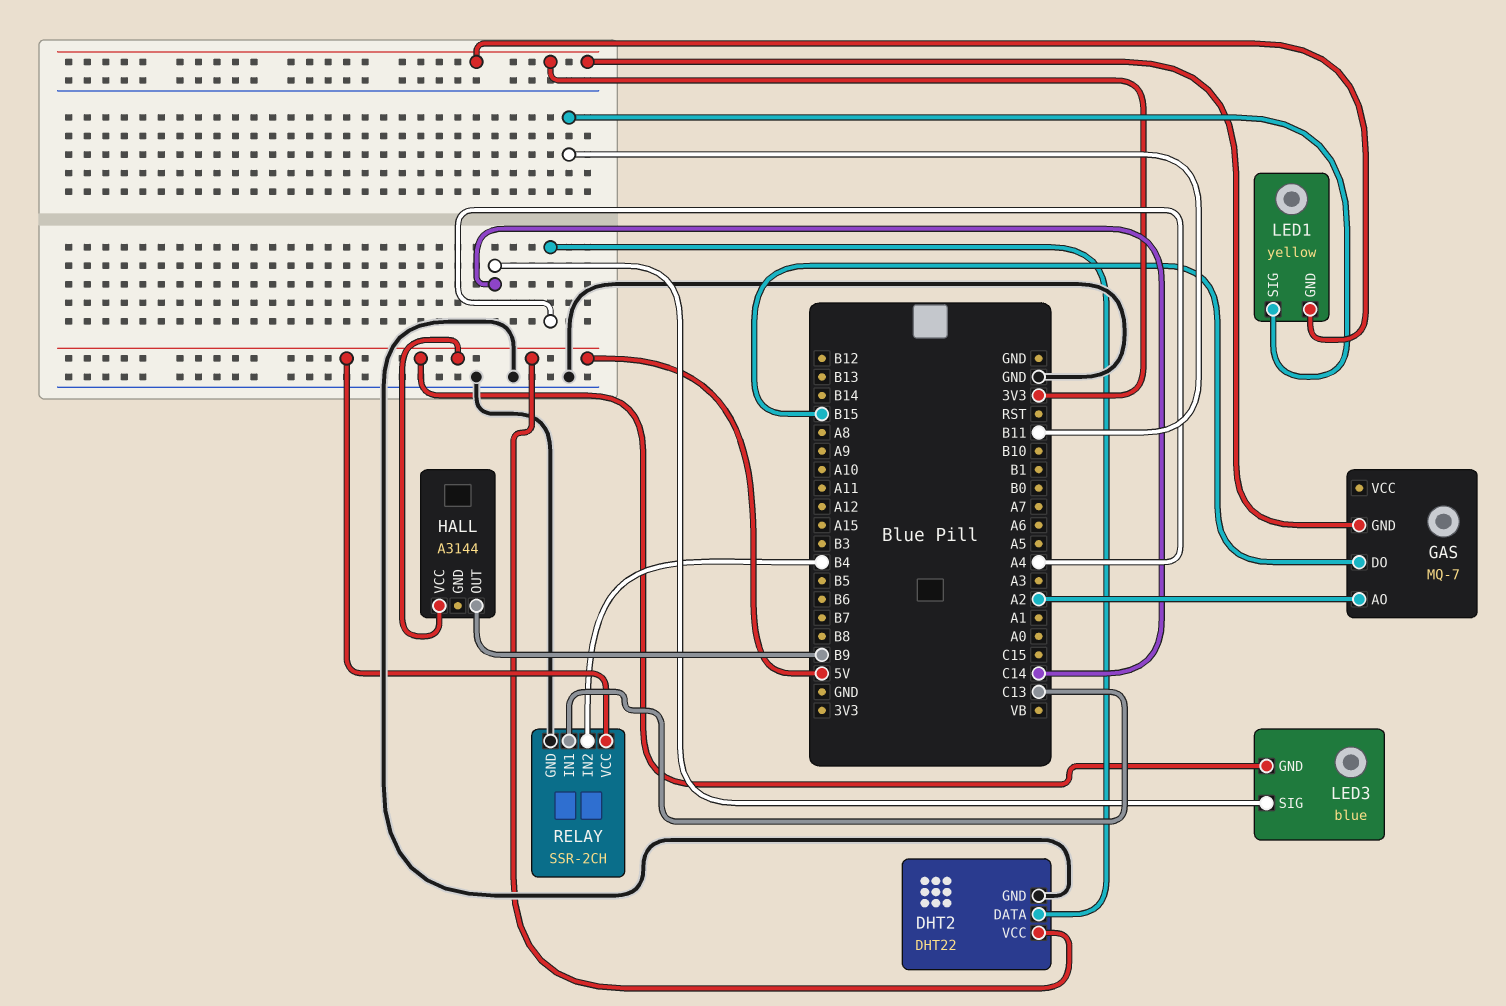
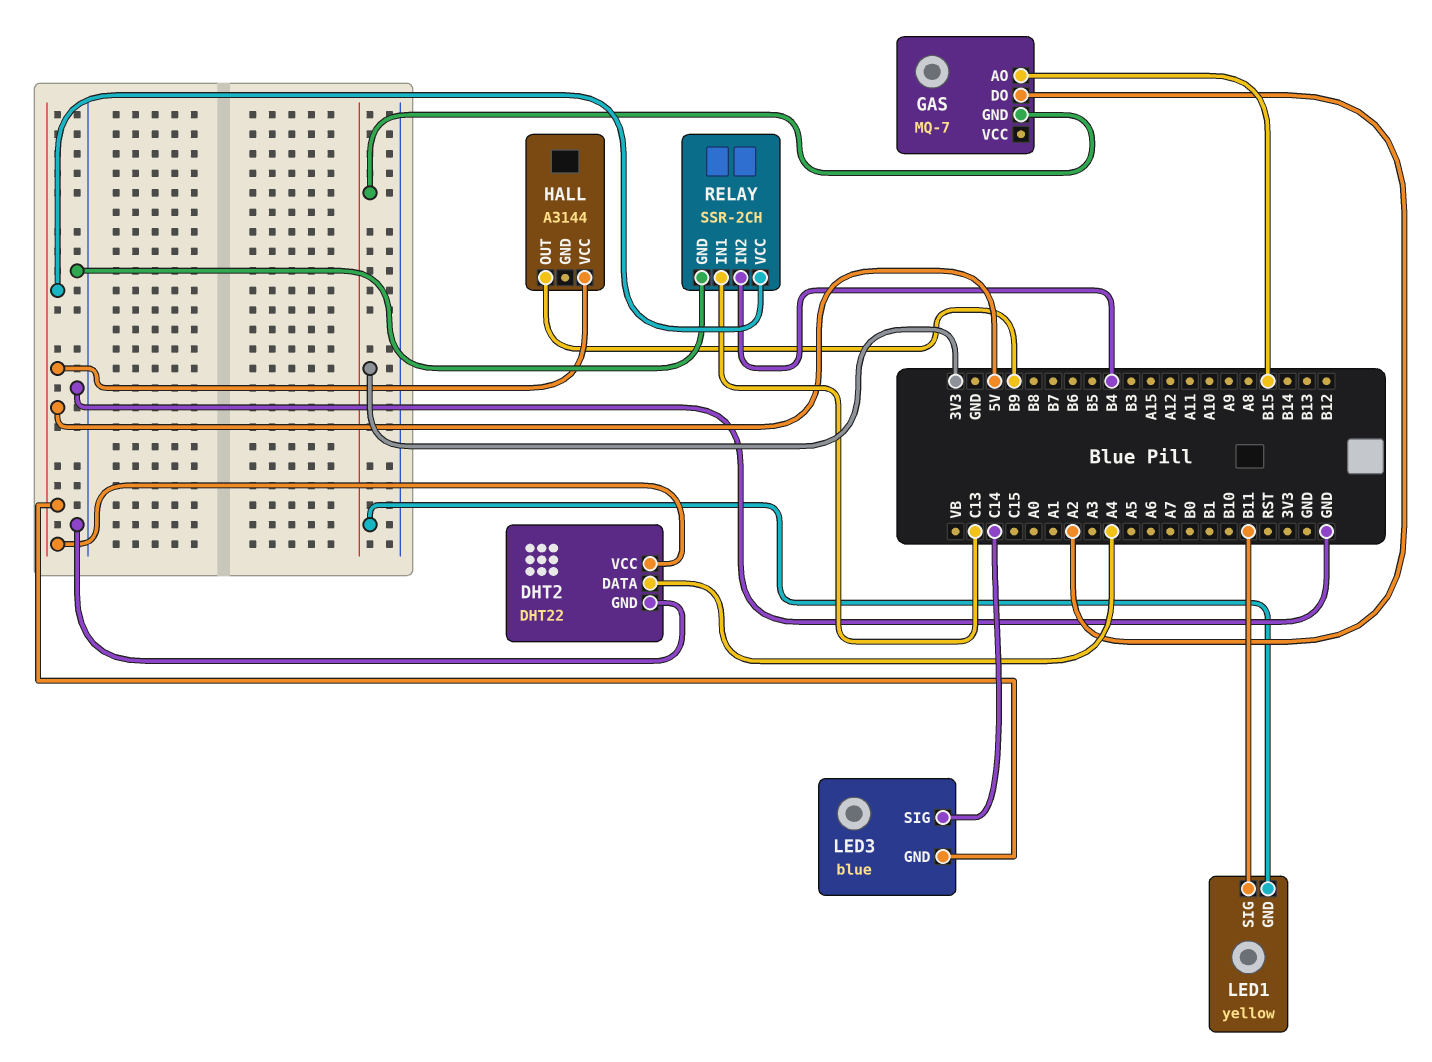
GAS pin AO: A2 -> B15
GAS pin DO: B15 -> A2

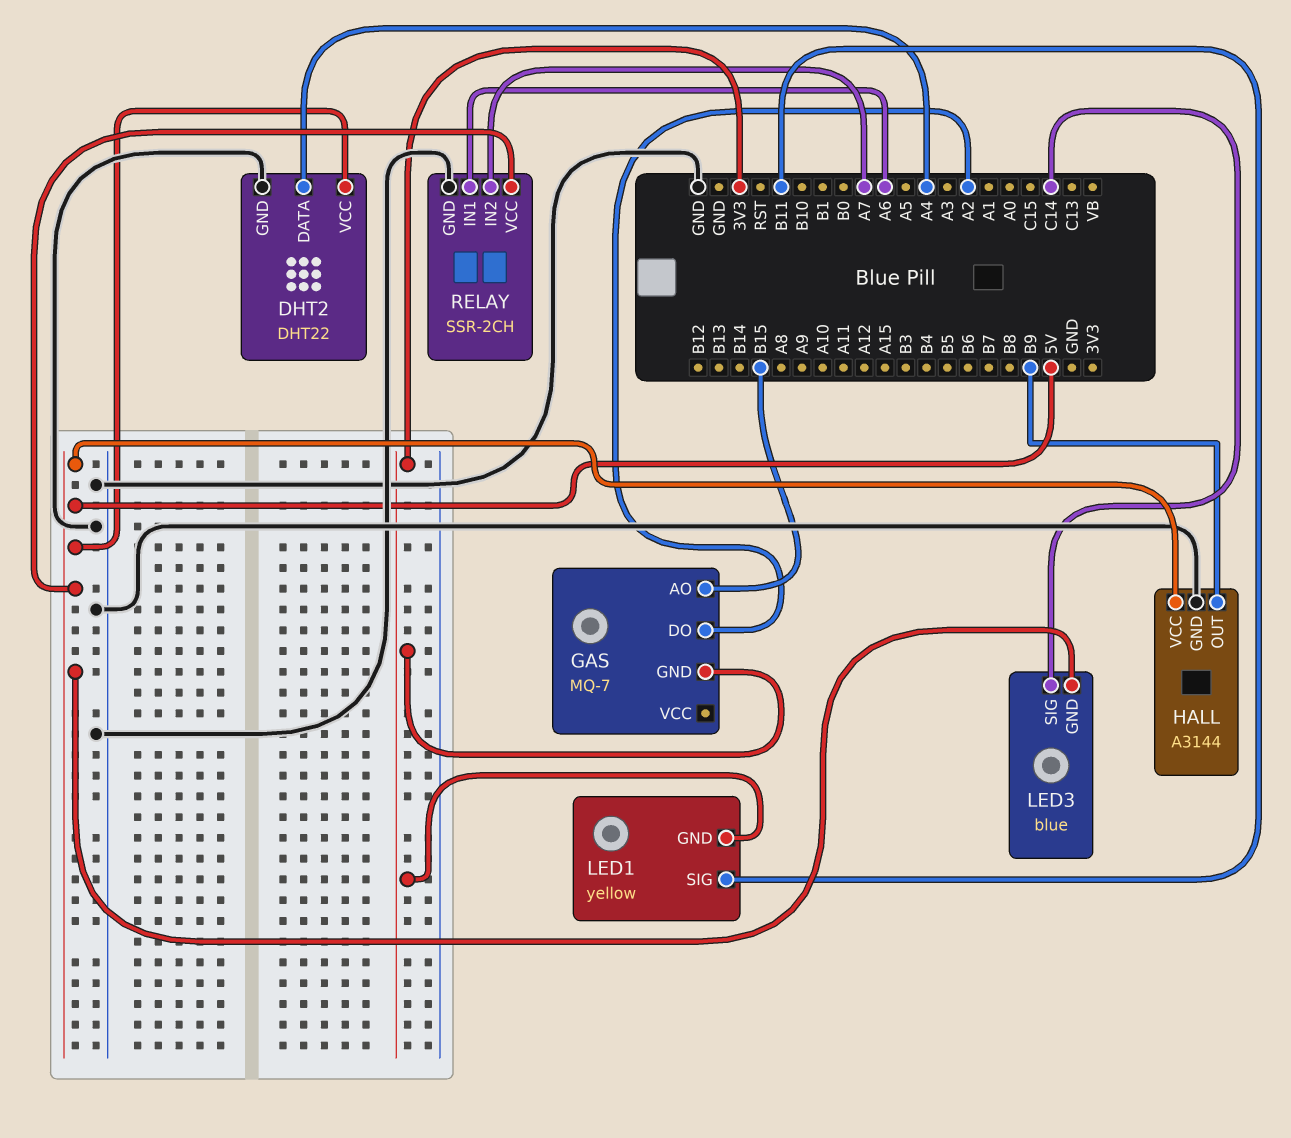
HALL pin GND: none -> GND
RELAY pin IN1: C13 -> A6
RELAY pin IN2: B4 -> A7

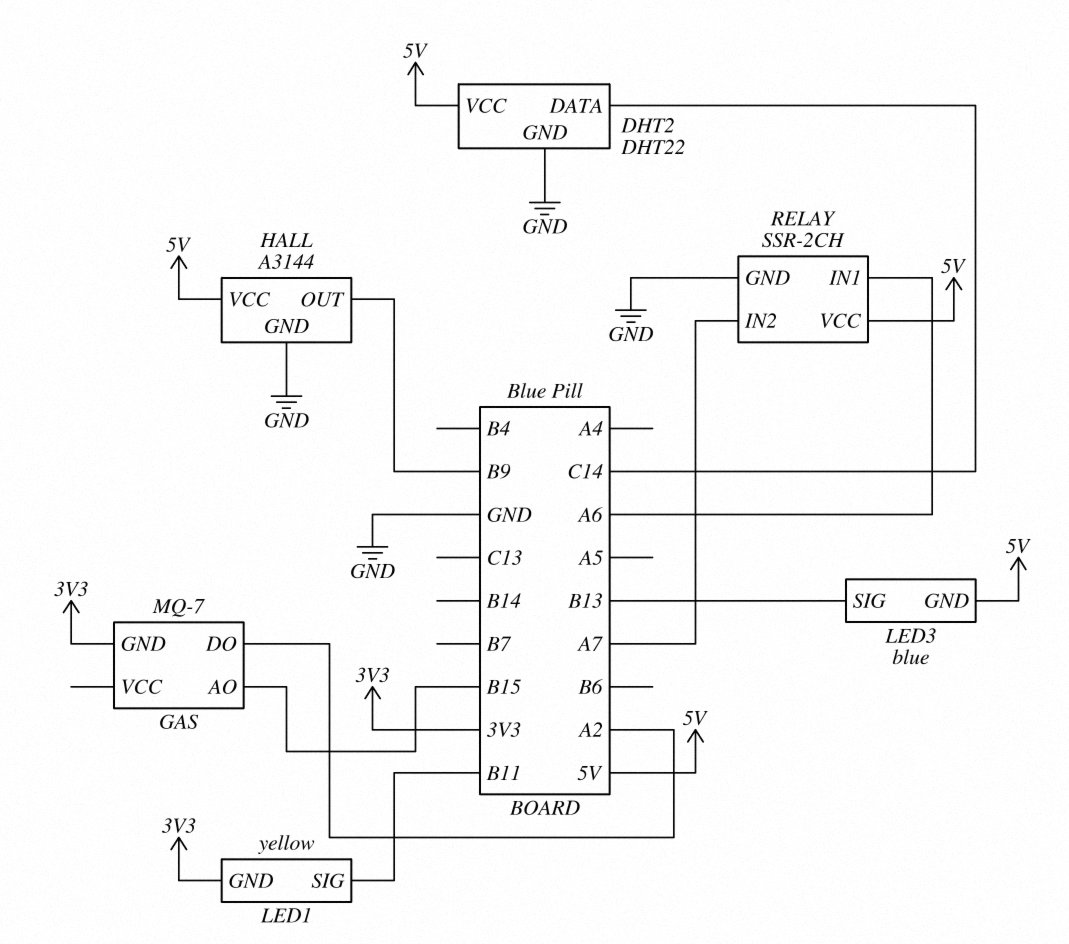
DHT2 pin DATA: A4 -> C14
LED3 pin SIG: C14 -> B13

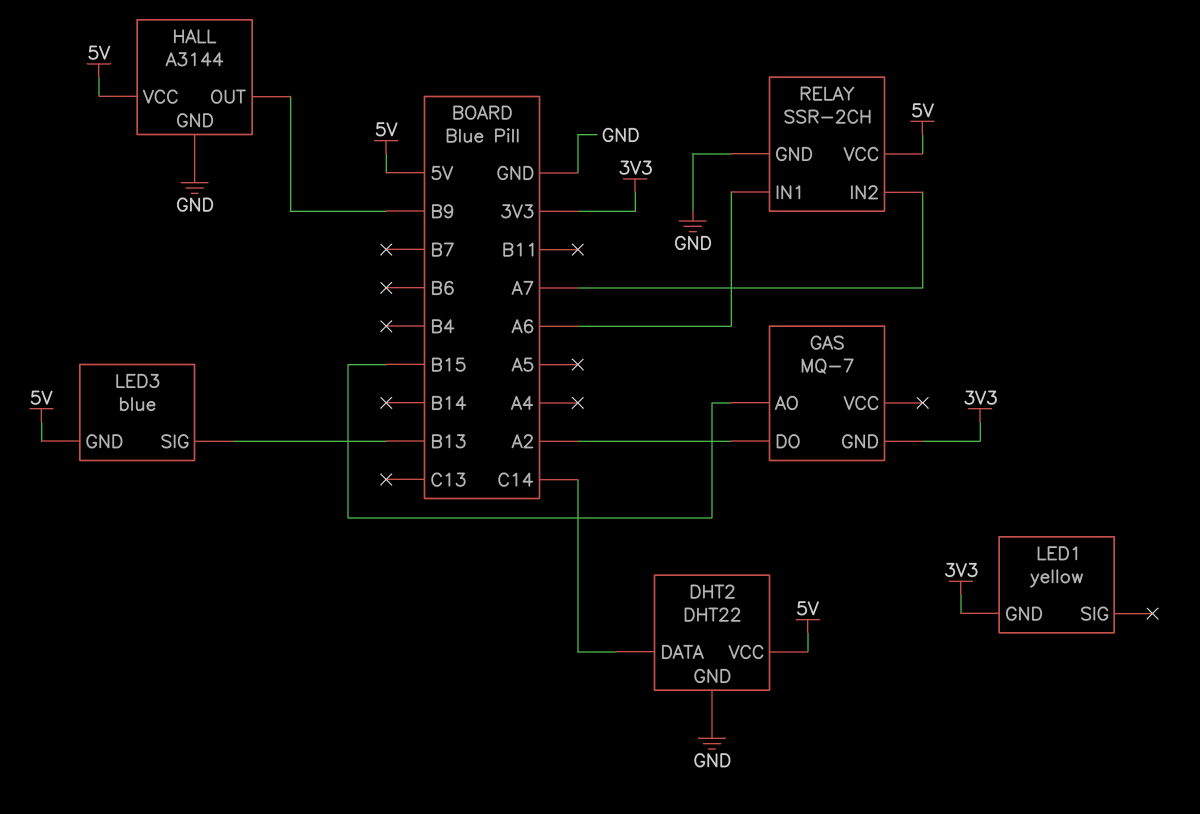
LED1 pin SIG: B11 -> none

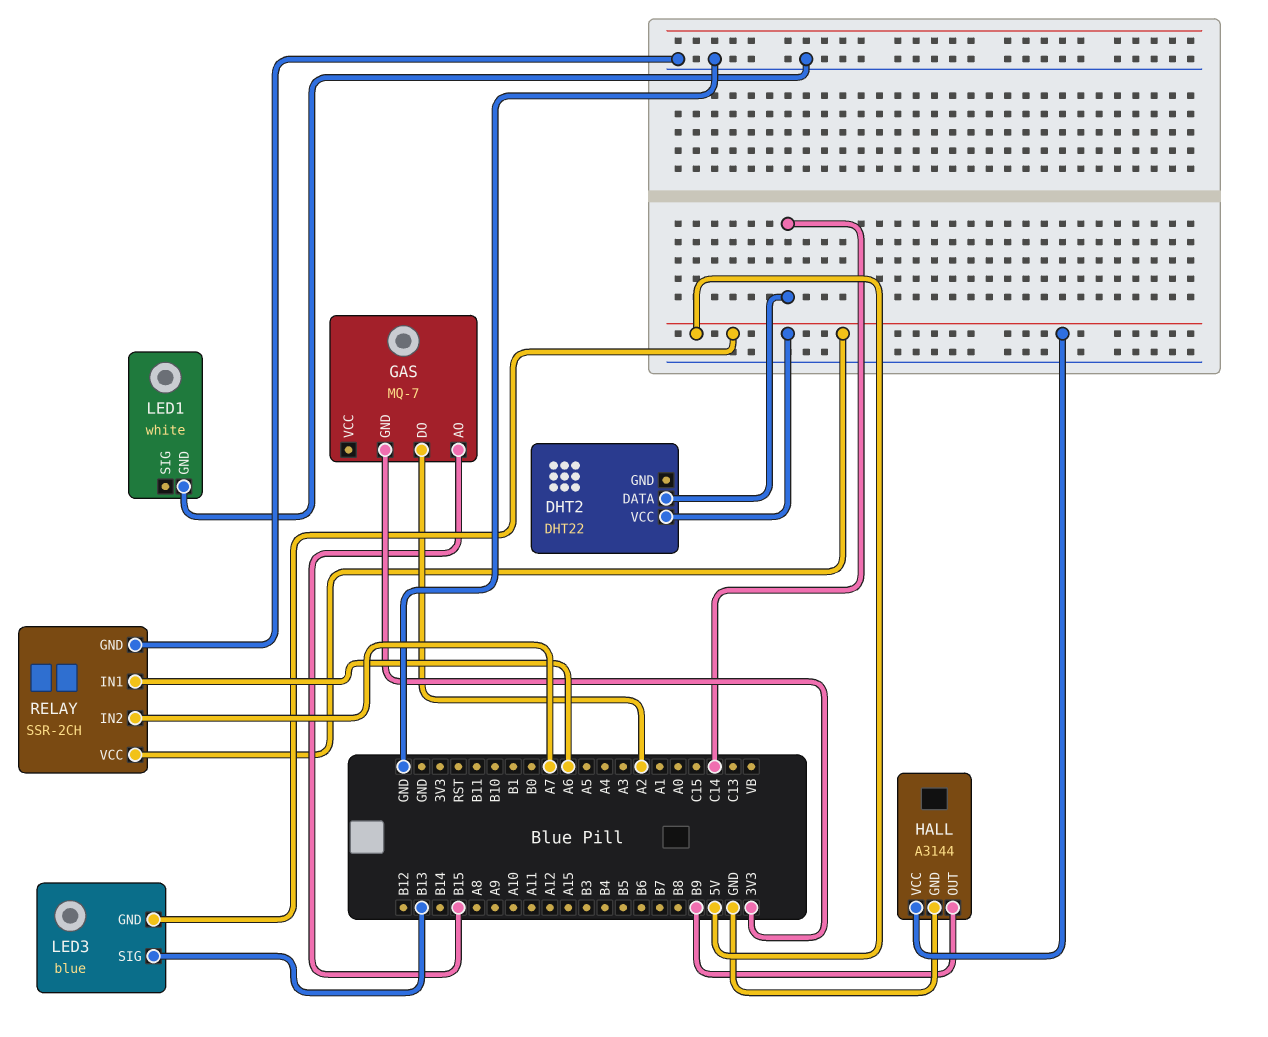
DHT2 pin GND: GND -> none
LED1: yellow -> white
LED1 pin GND: 3V3 -> GND

